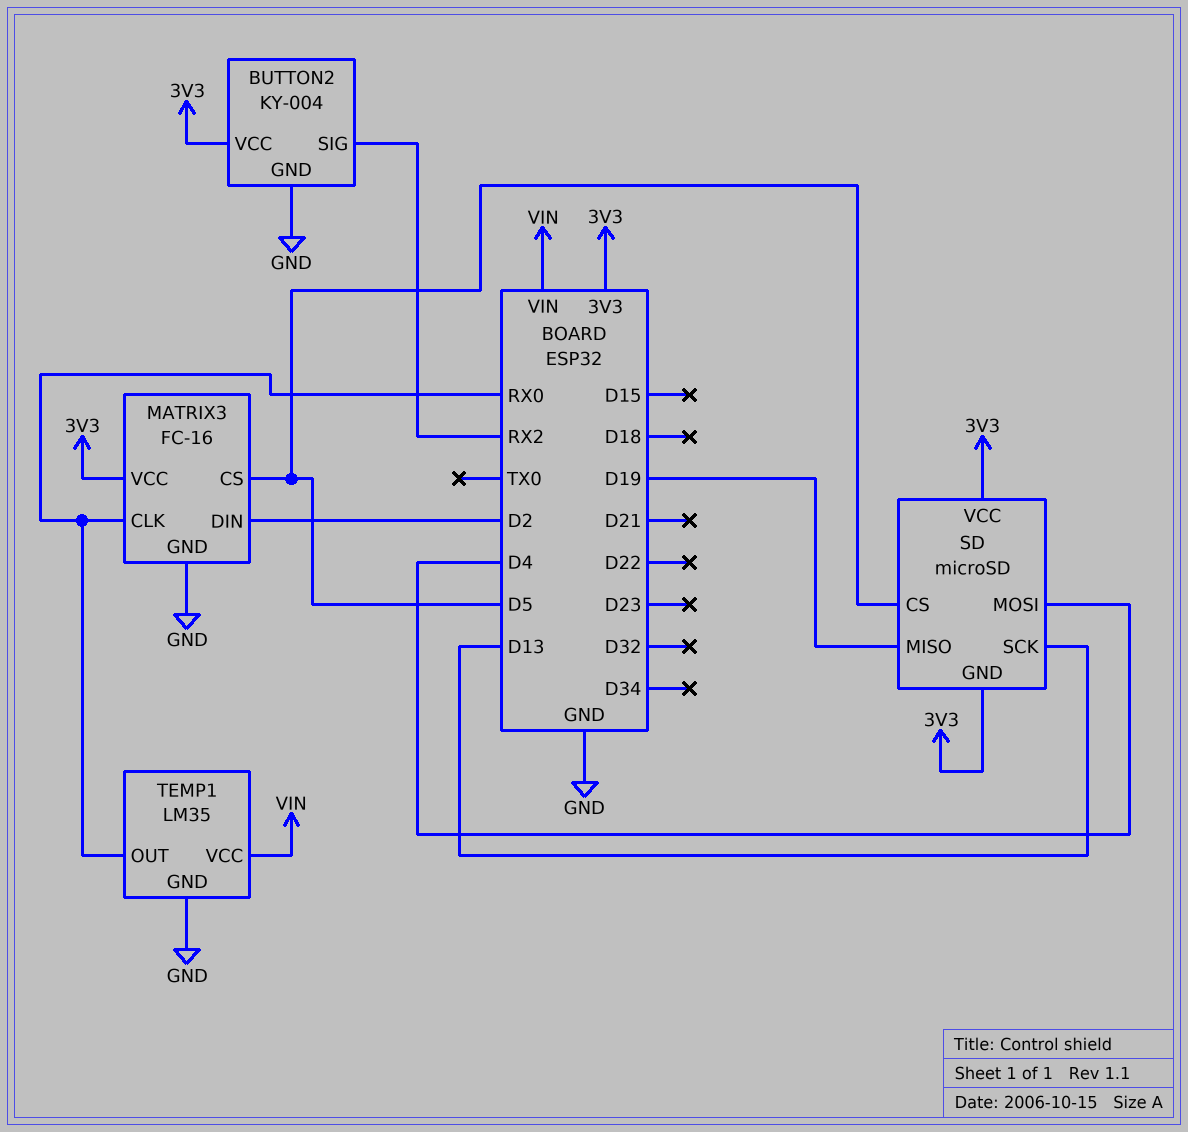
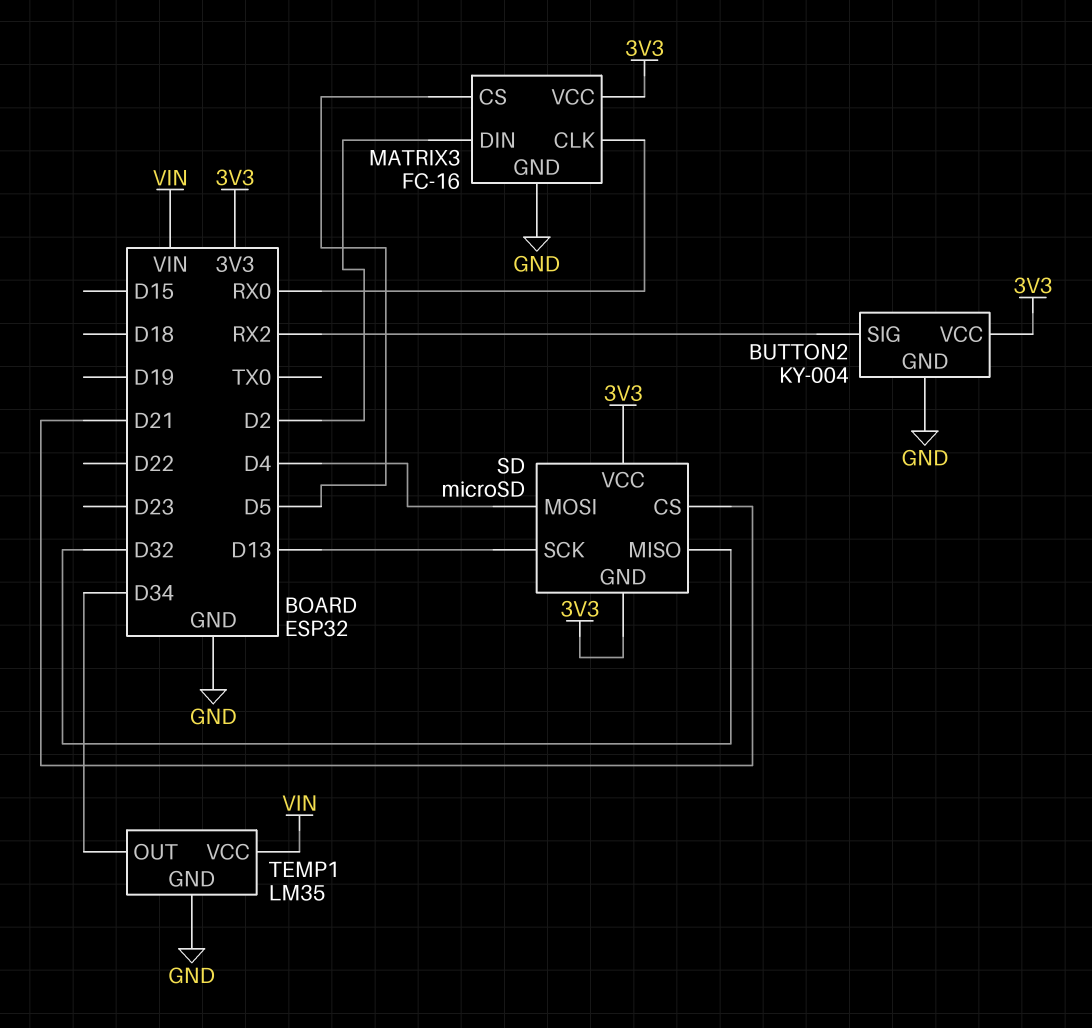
SD pin CS: D5 -> D21
SD pin MISO: D19 -> D32
TEMP1 pin OUT: RX0 -> D34

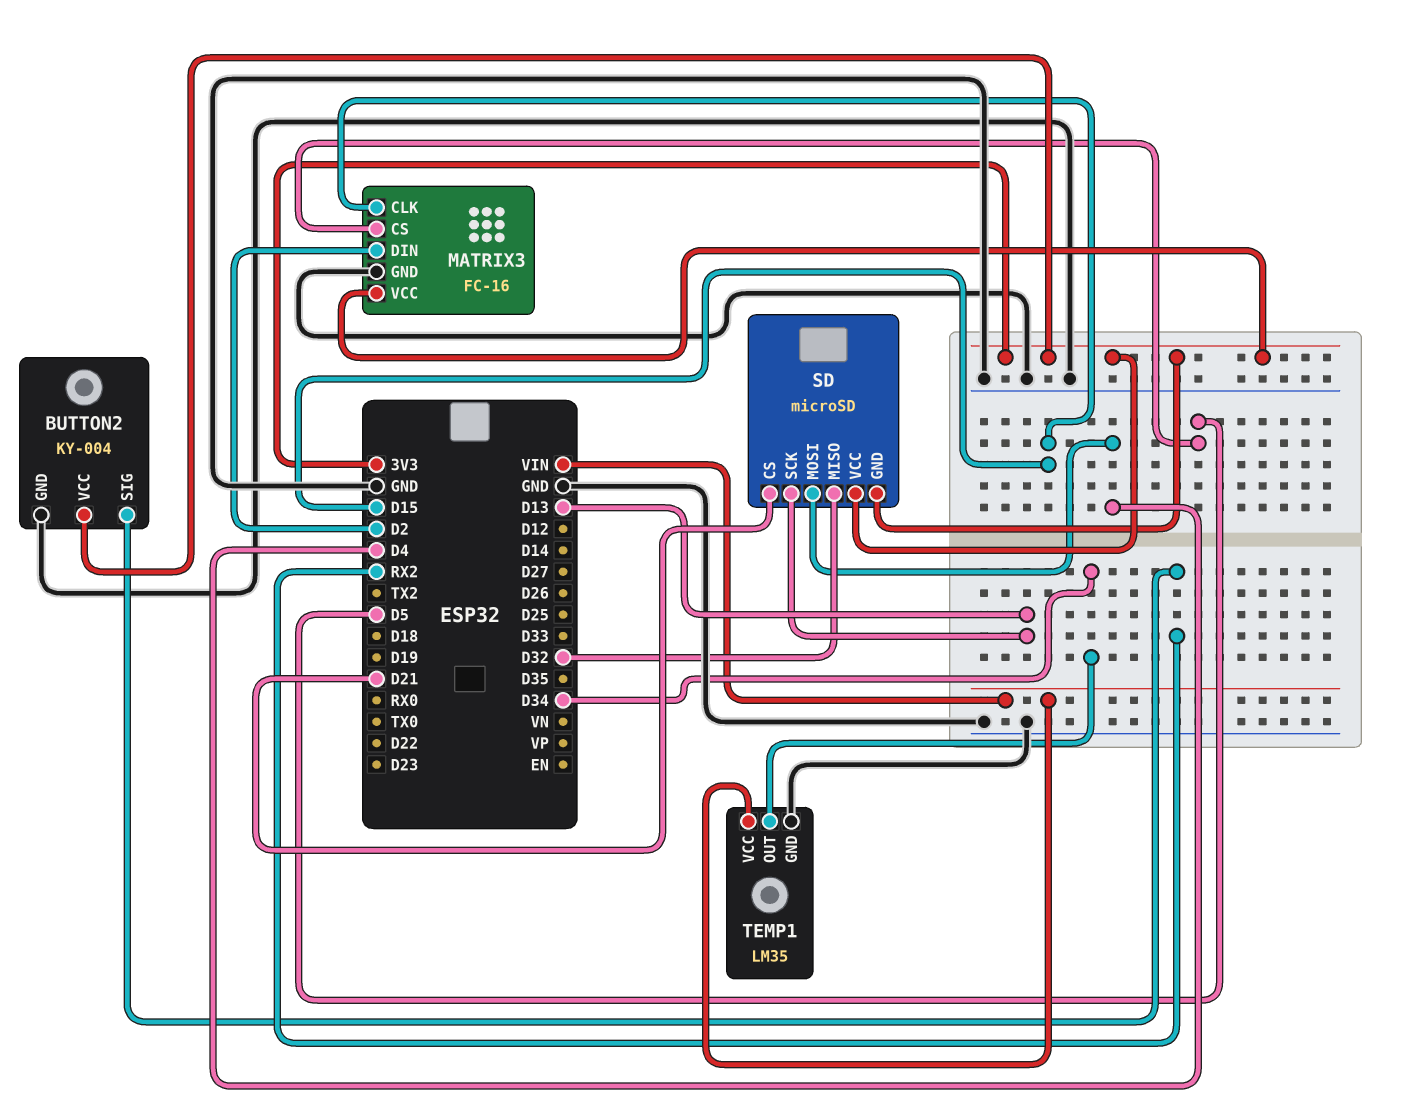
MATRIX3 pin CLK: RX0 -> D15

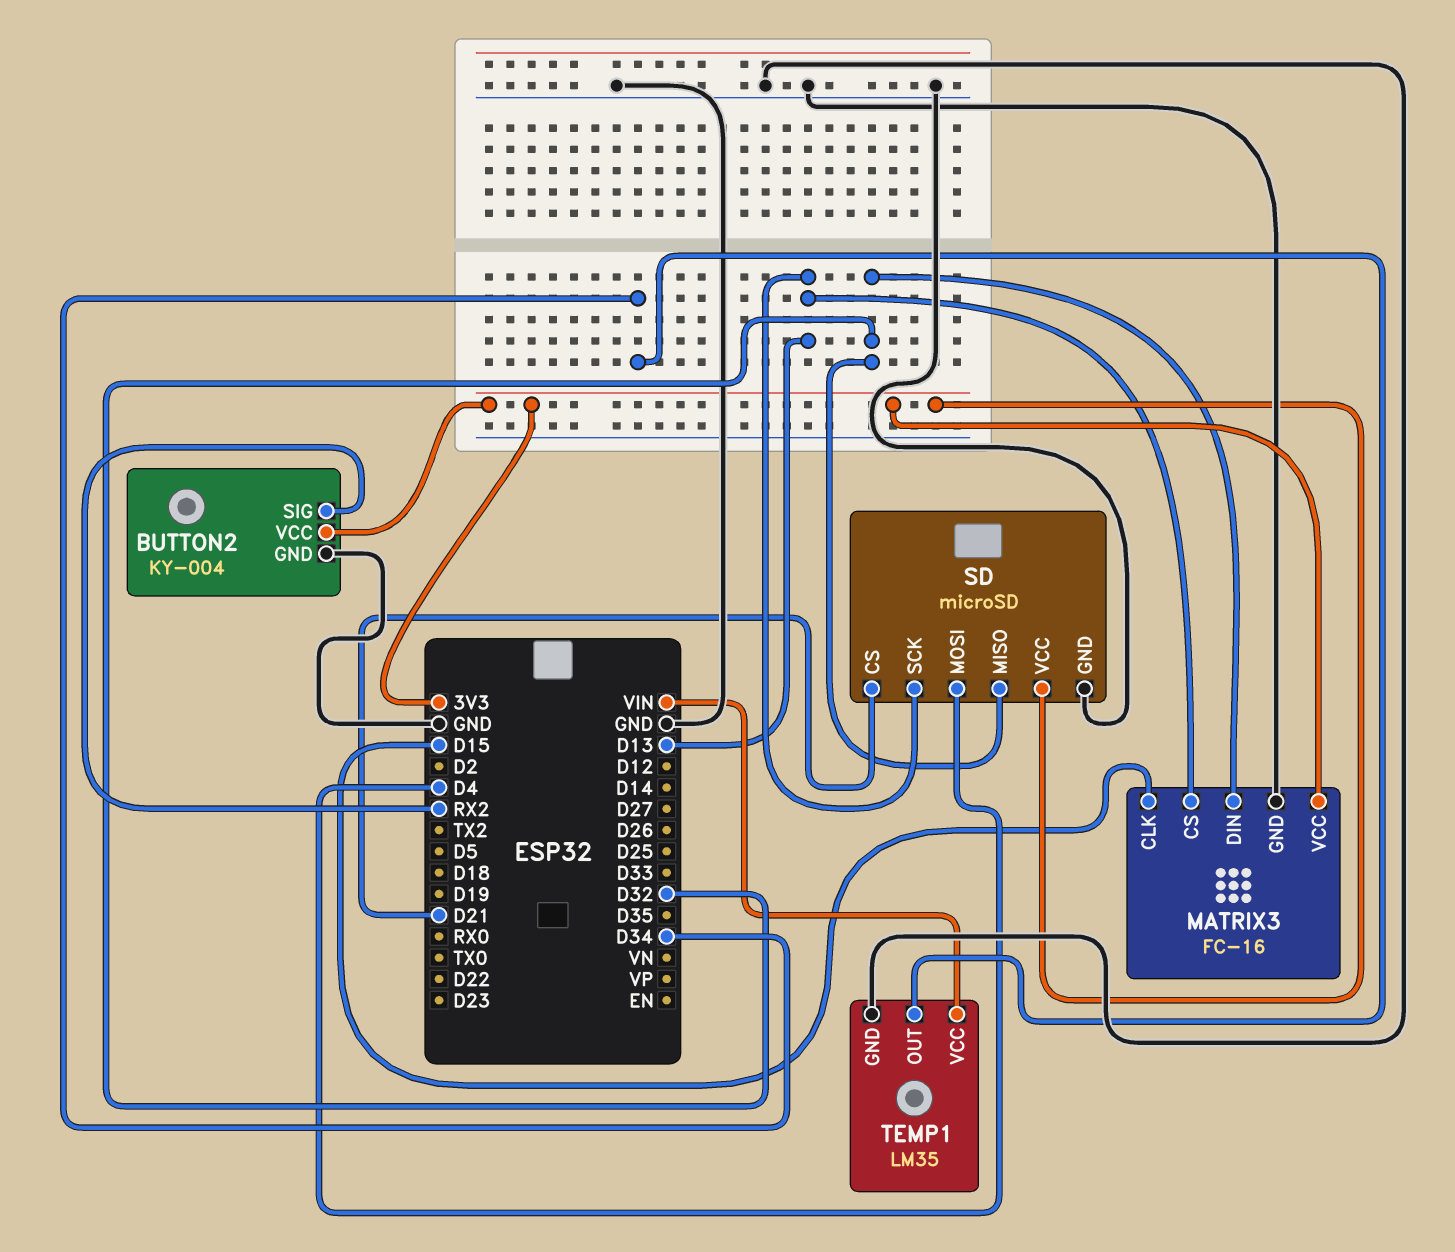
MATRIX3 pin CS: D5 -> D13
MATRIX3 pin DIN: D2 -> D32
SD pin GND: 3V3 -> GND

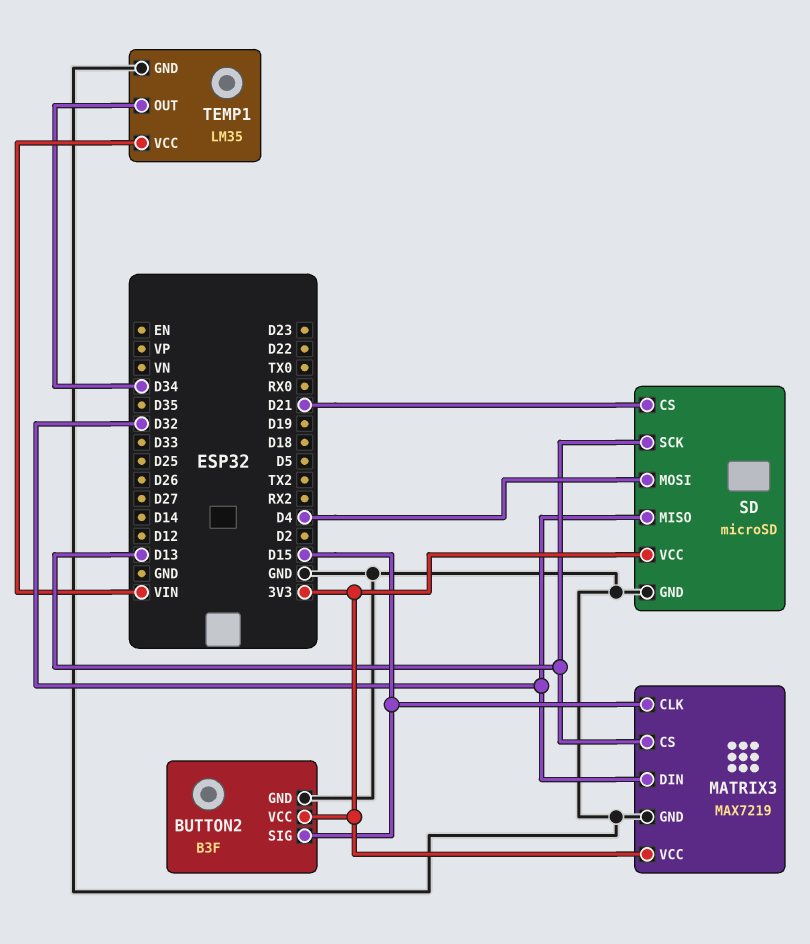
BUTTON2: KY-004 -> B3F
BUTTON2 pin SIG: RX2 -> D15
MATRIX3: FC-16 -> MAX7219

